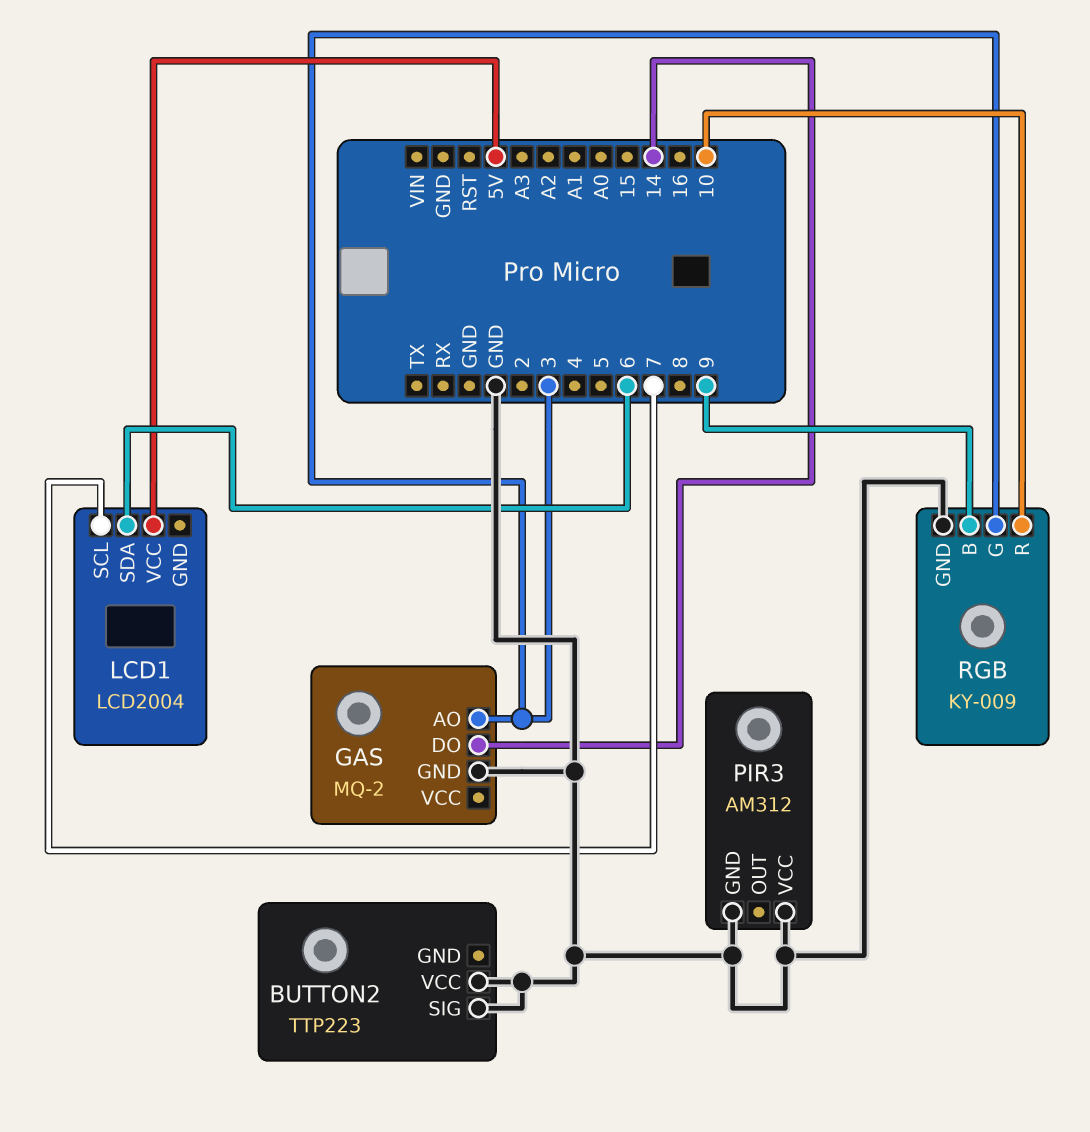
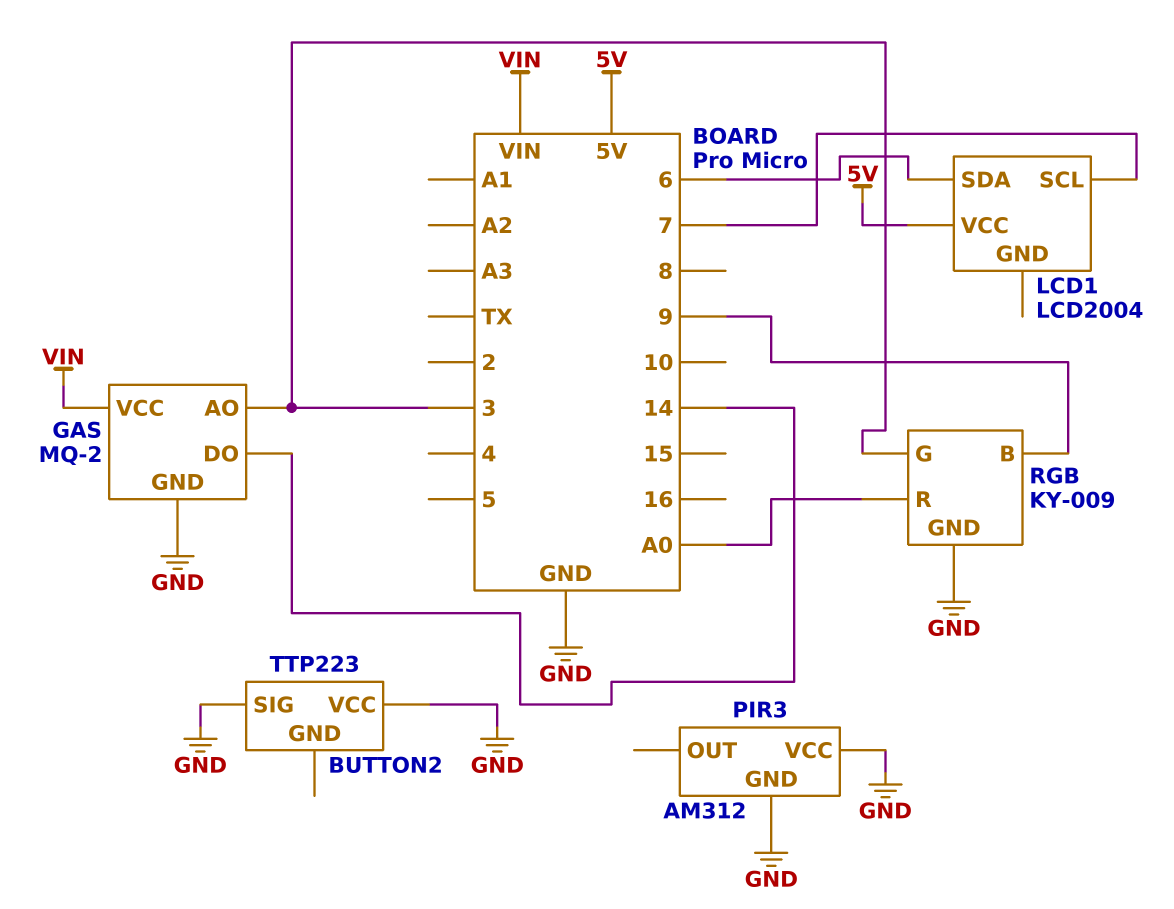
GAS pin VCC: none -> VIN
RGB pin R: 10 -> A0

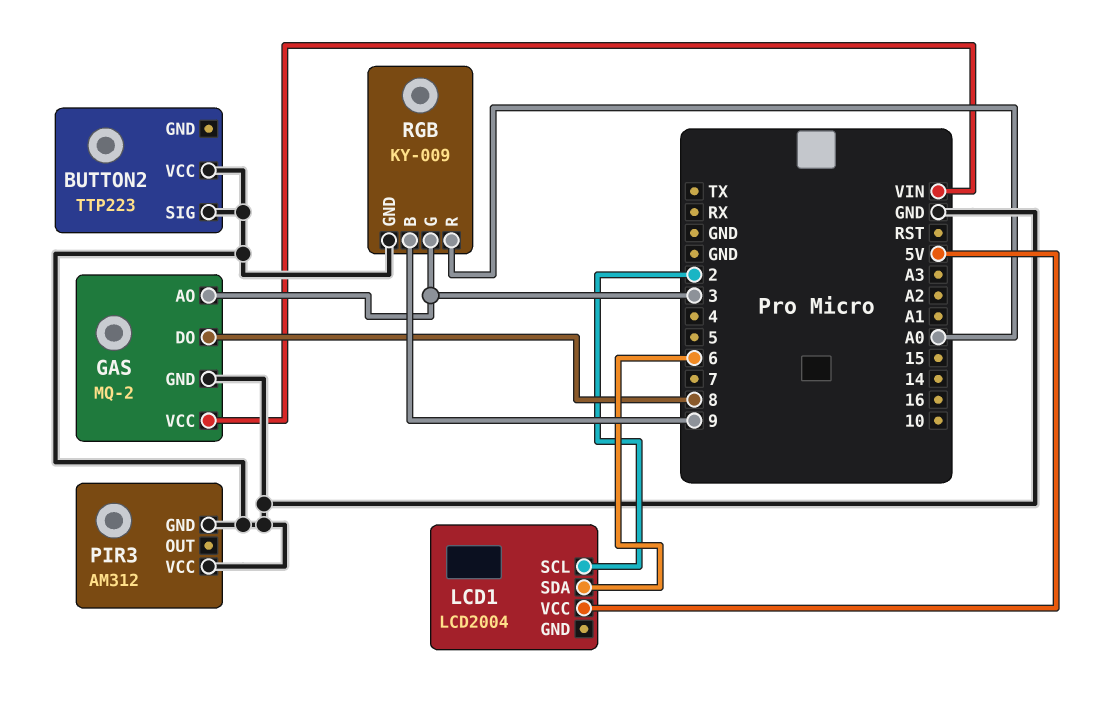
GAS pin DO: 14 -> 8
LCD1 pin SCL: 7 -> 2

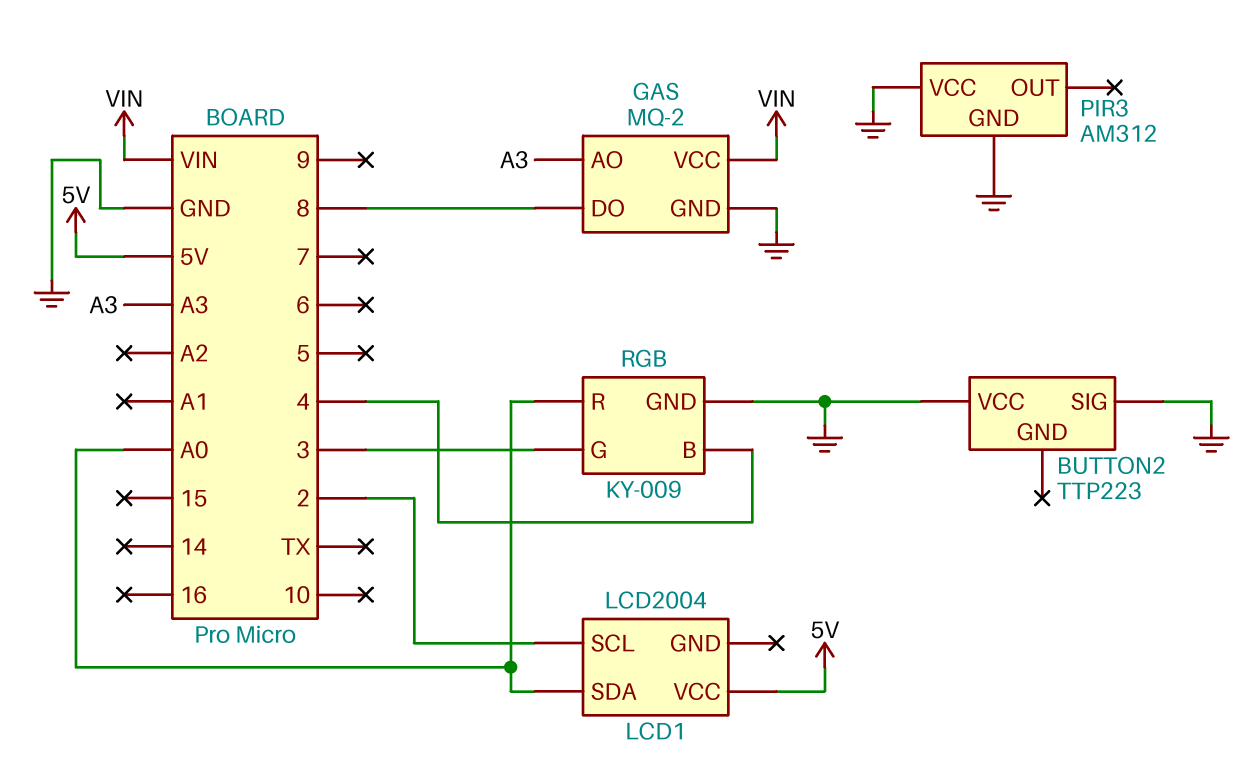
GAS pin AO: 3 -> A3
LCD1 pin SDA: 6 -> A0
RGB pin B: 9 -> 4

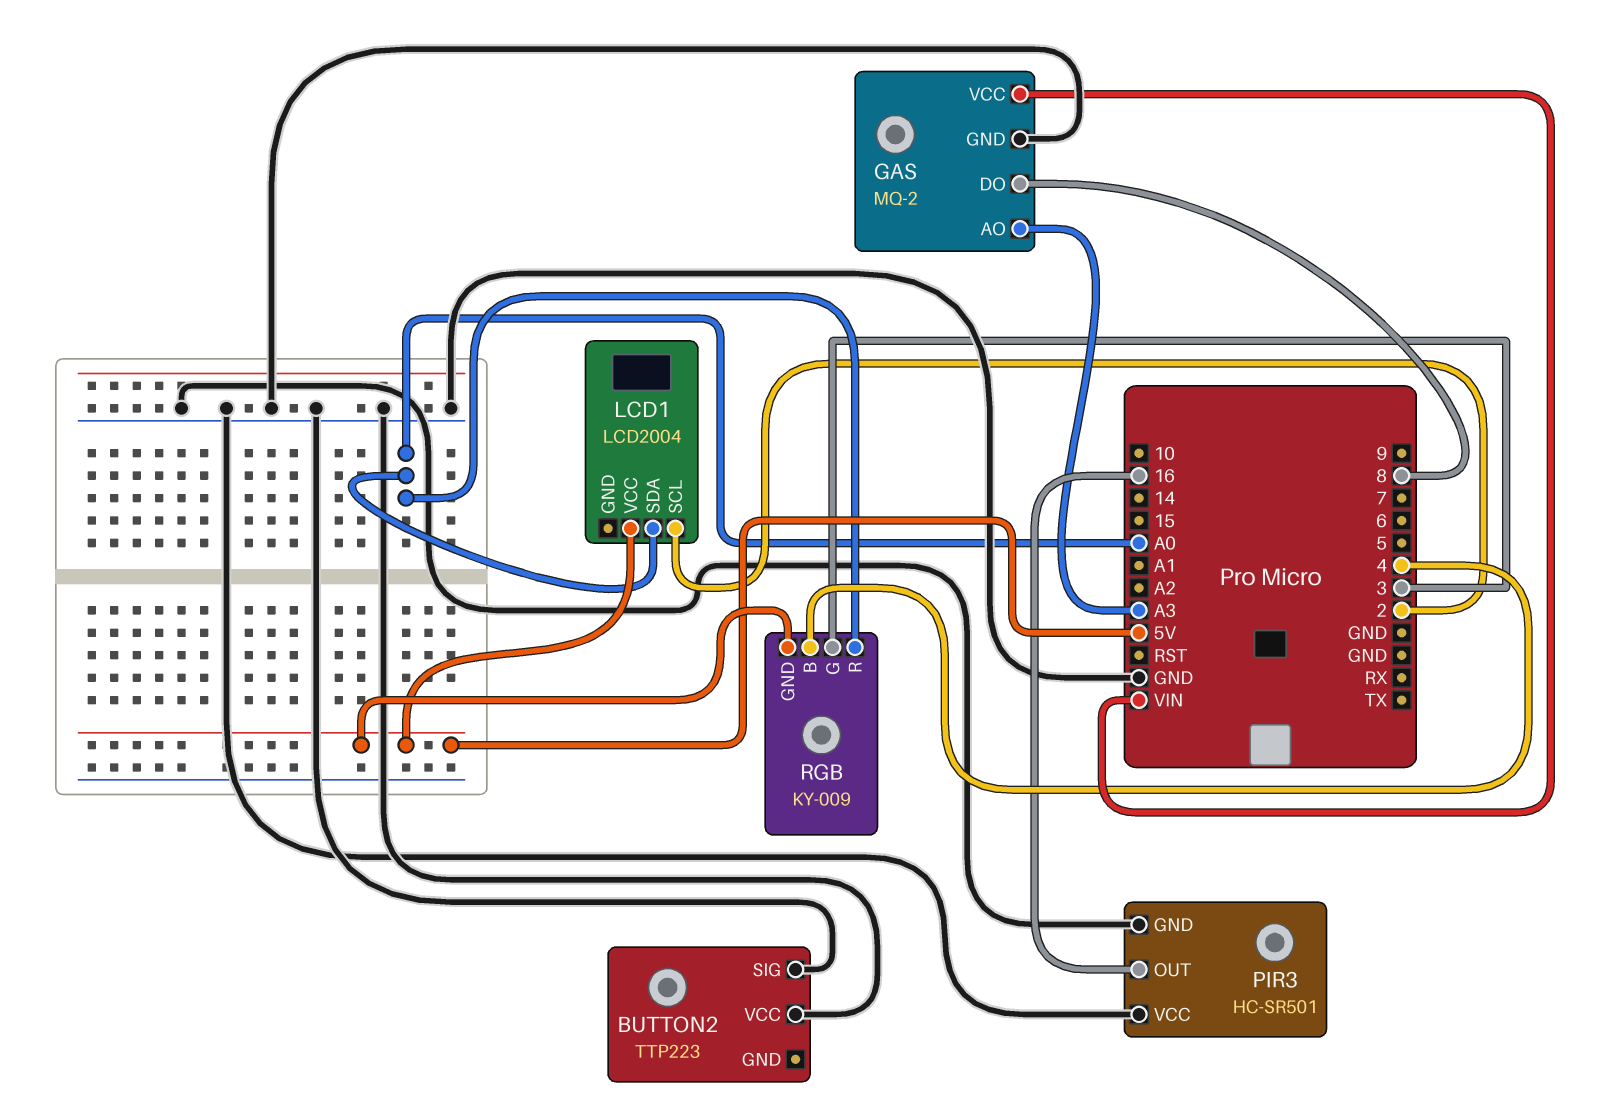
PIR3: AM312 -> HC-SR501
PIR3 pin OUT: none -> 16
RGB pin GND: GND -> 5V

